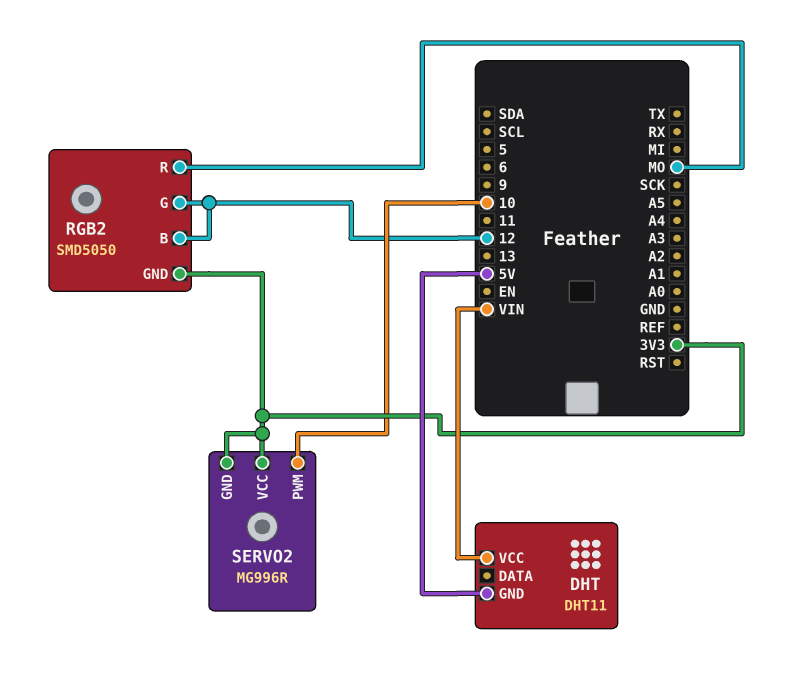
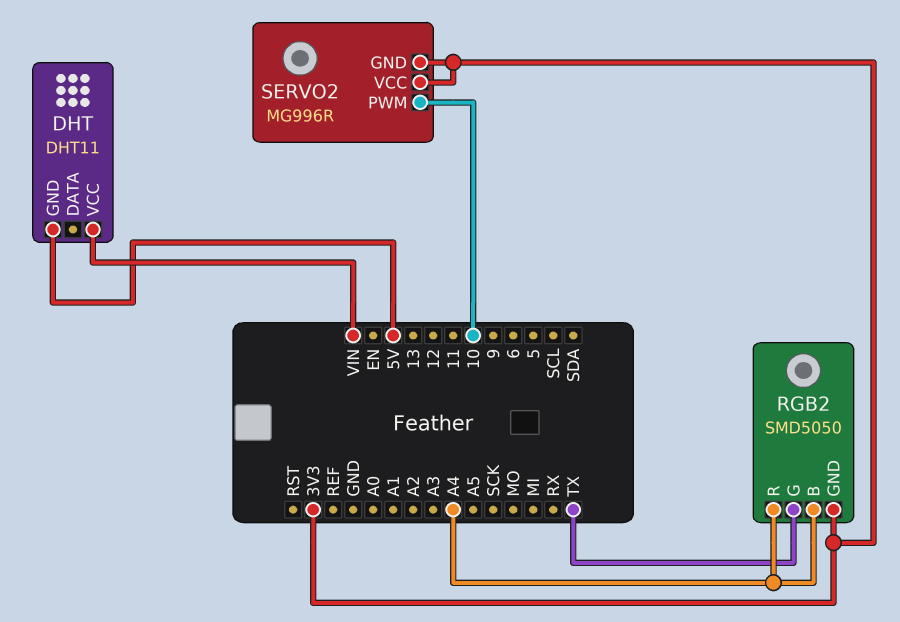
RGB2 pin B: 12 -> A4
RGB2 pin G: 12 -> TX
RGB2 pin R: MO -> A4

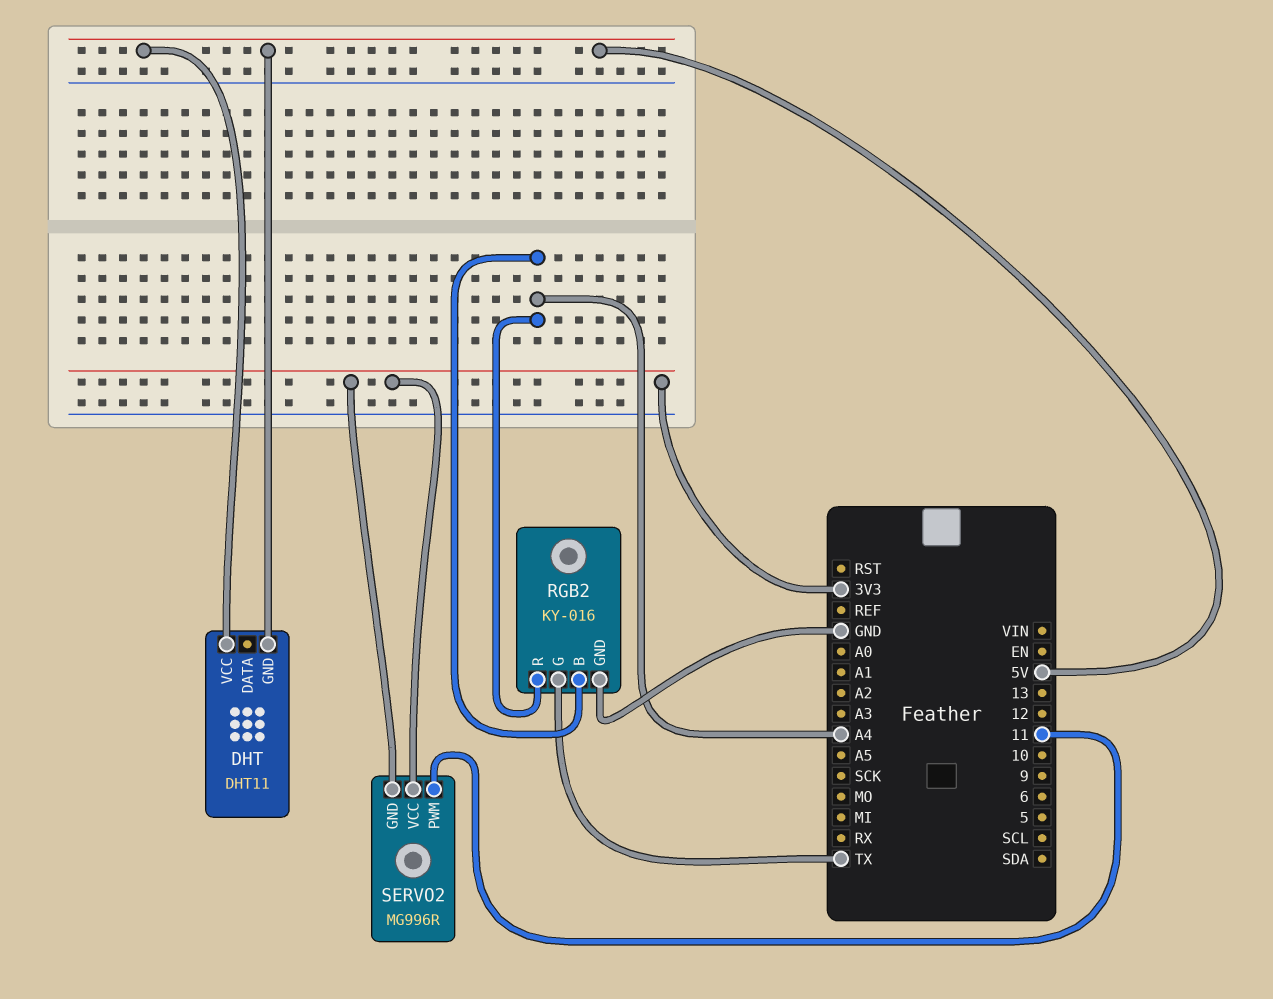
DHT pin VCC: VIN -> 5V
RGB2: SMD5050 -> KY-016
RGB2 pin GND: 3V3 -> GND
SERVO2 pin PWM: 10 -> 11

